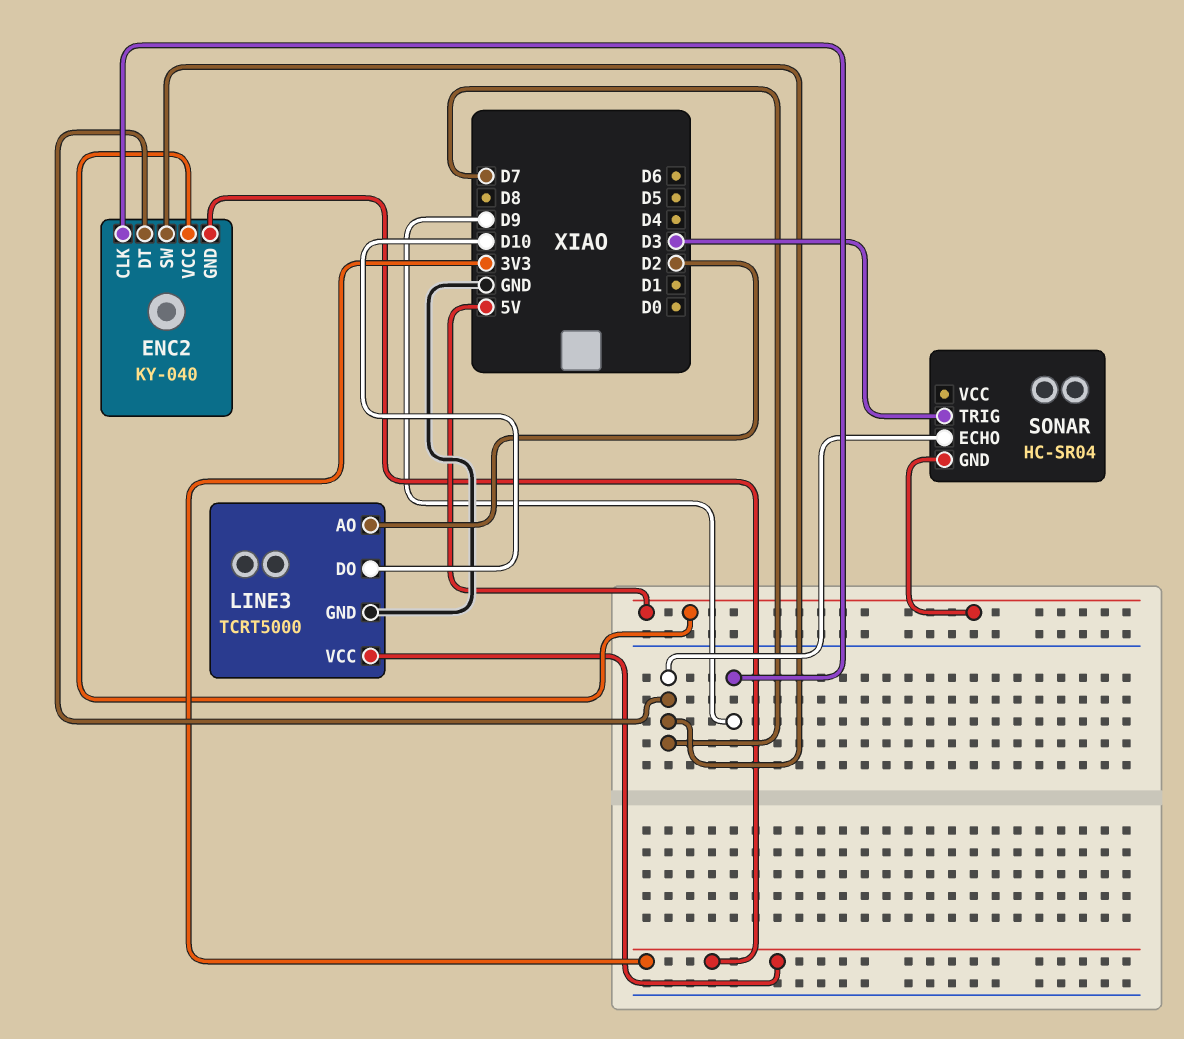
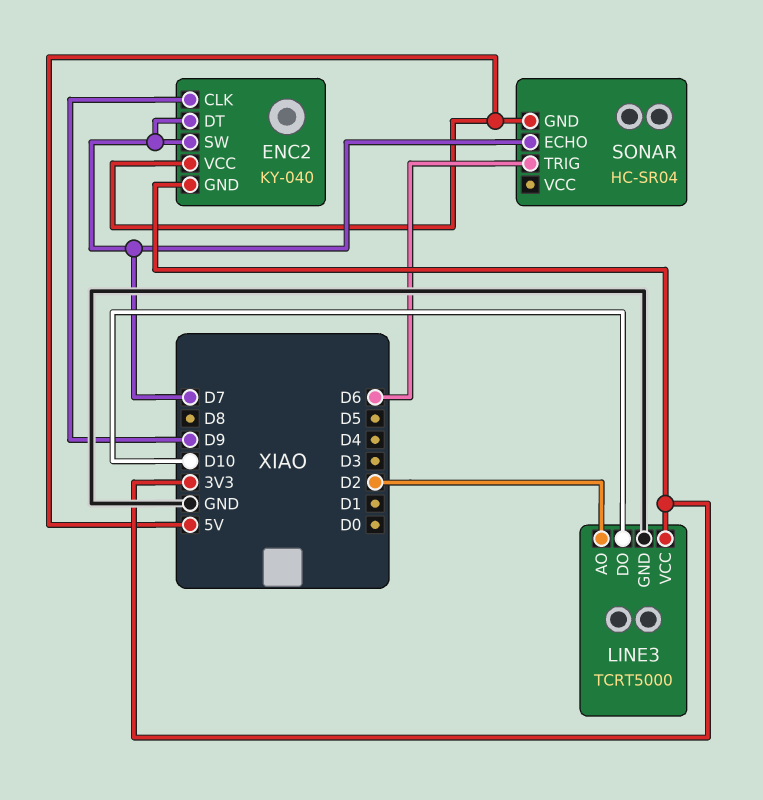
SONAR pin TRIG: D3 -> D6

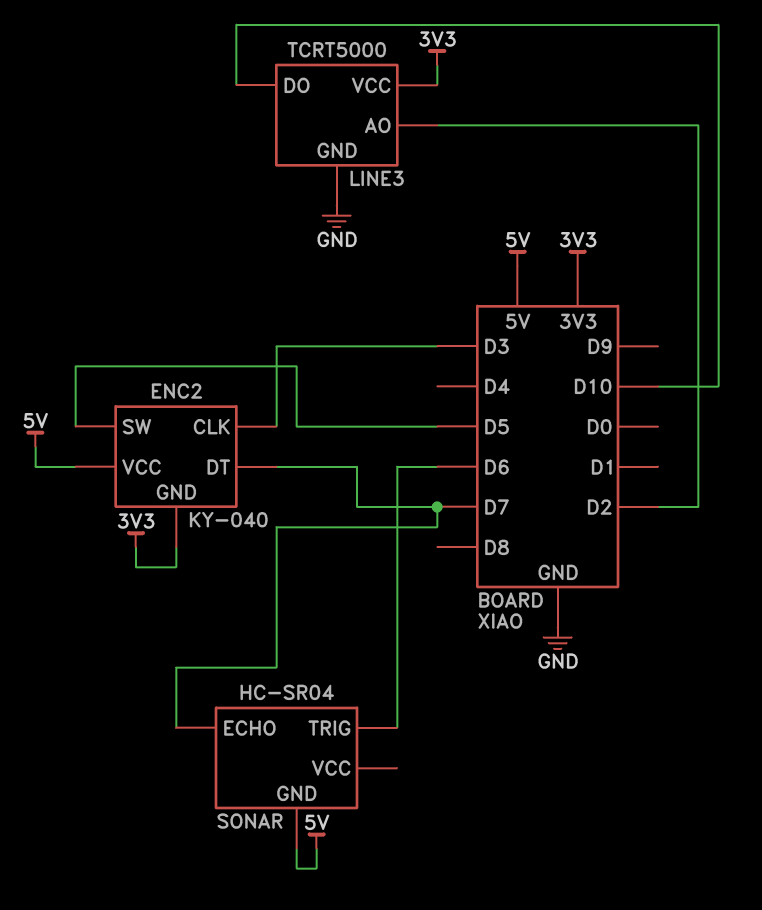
ENC2 pin CLK: D9 -> D3
ENC2 pin SW: D7 -> D5

